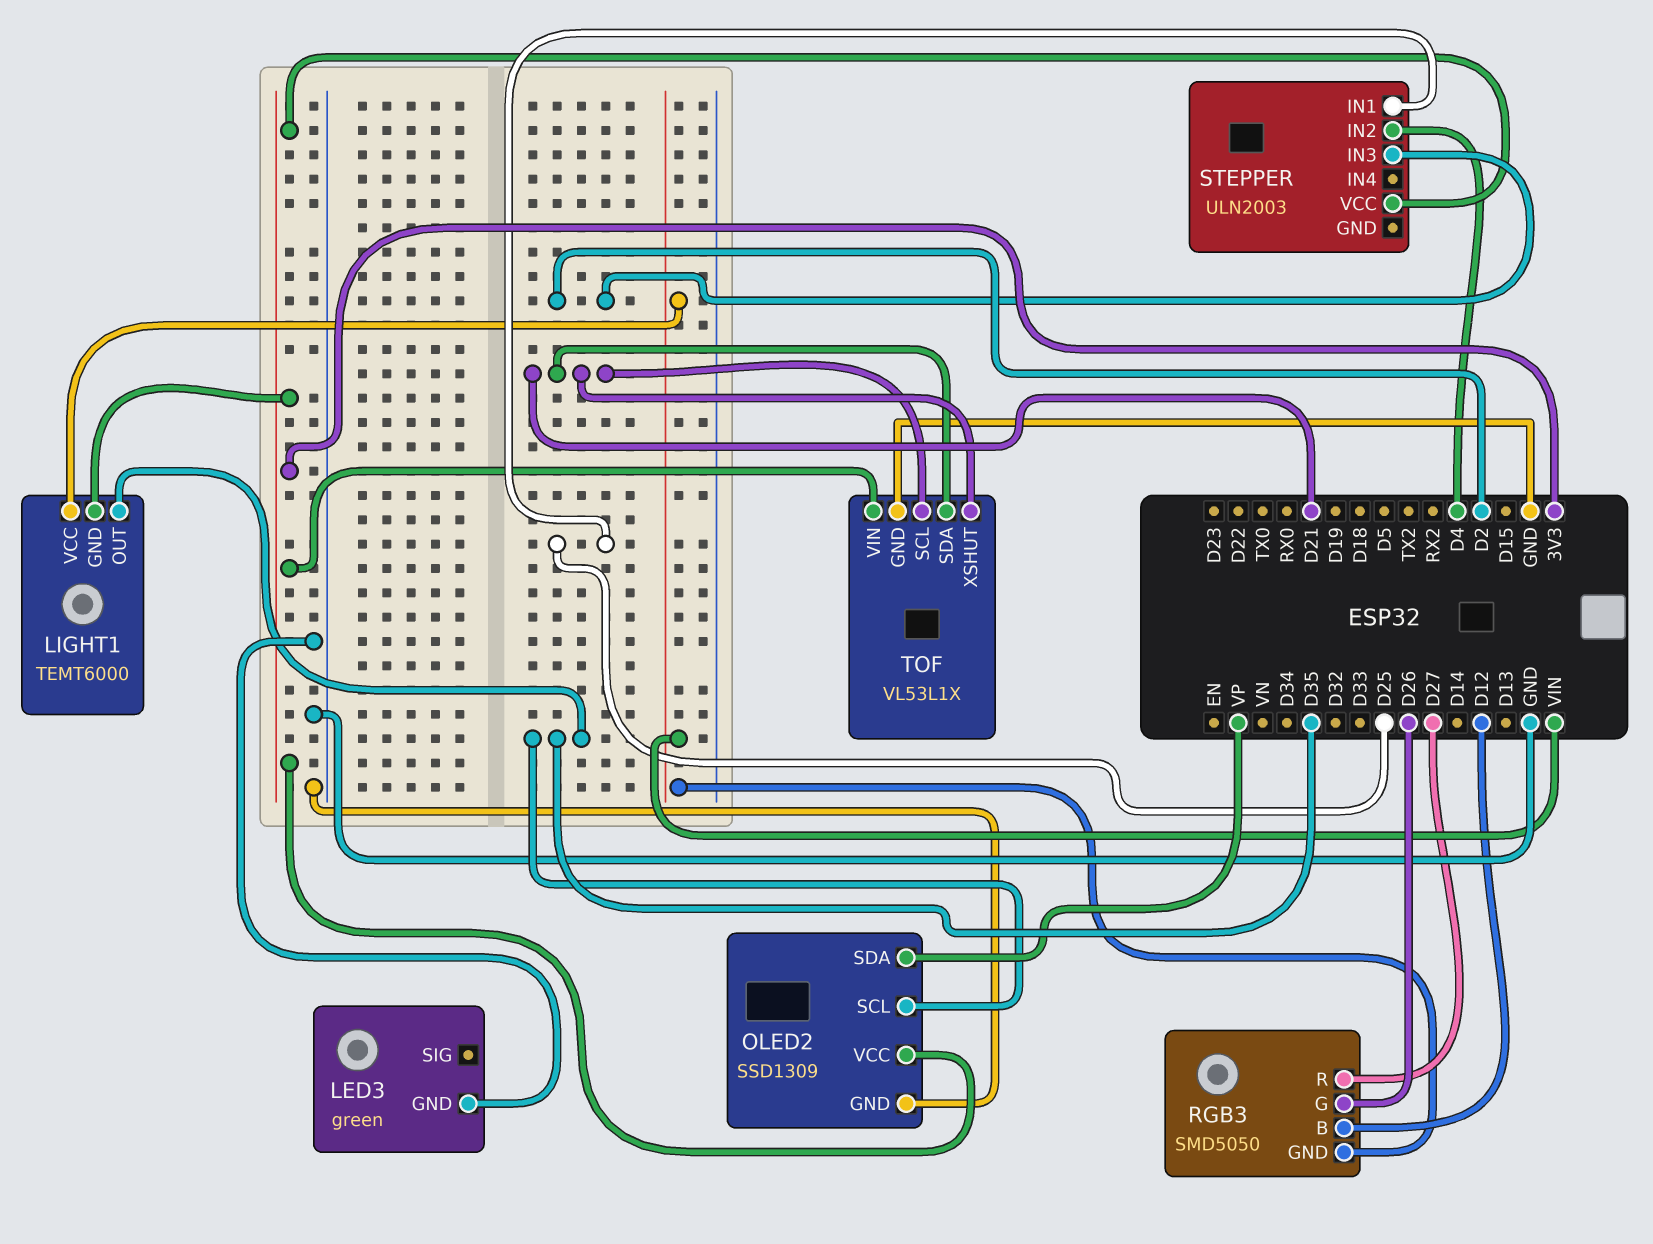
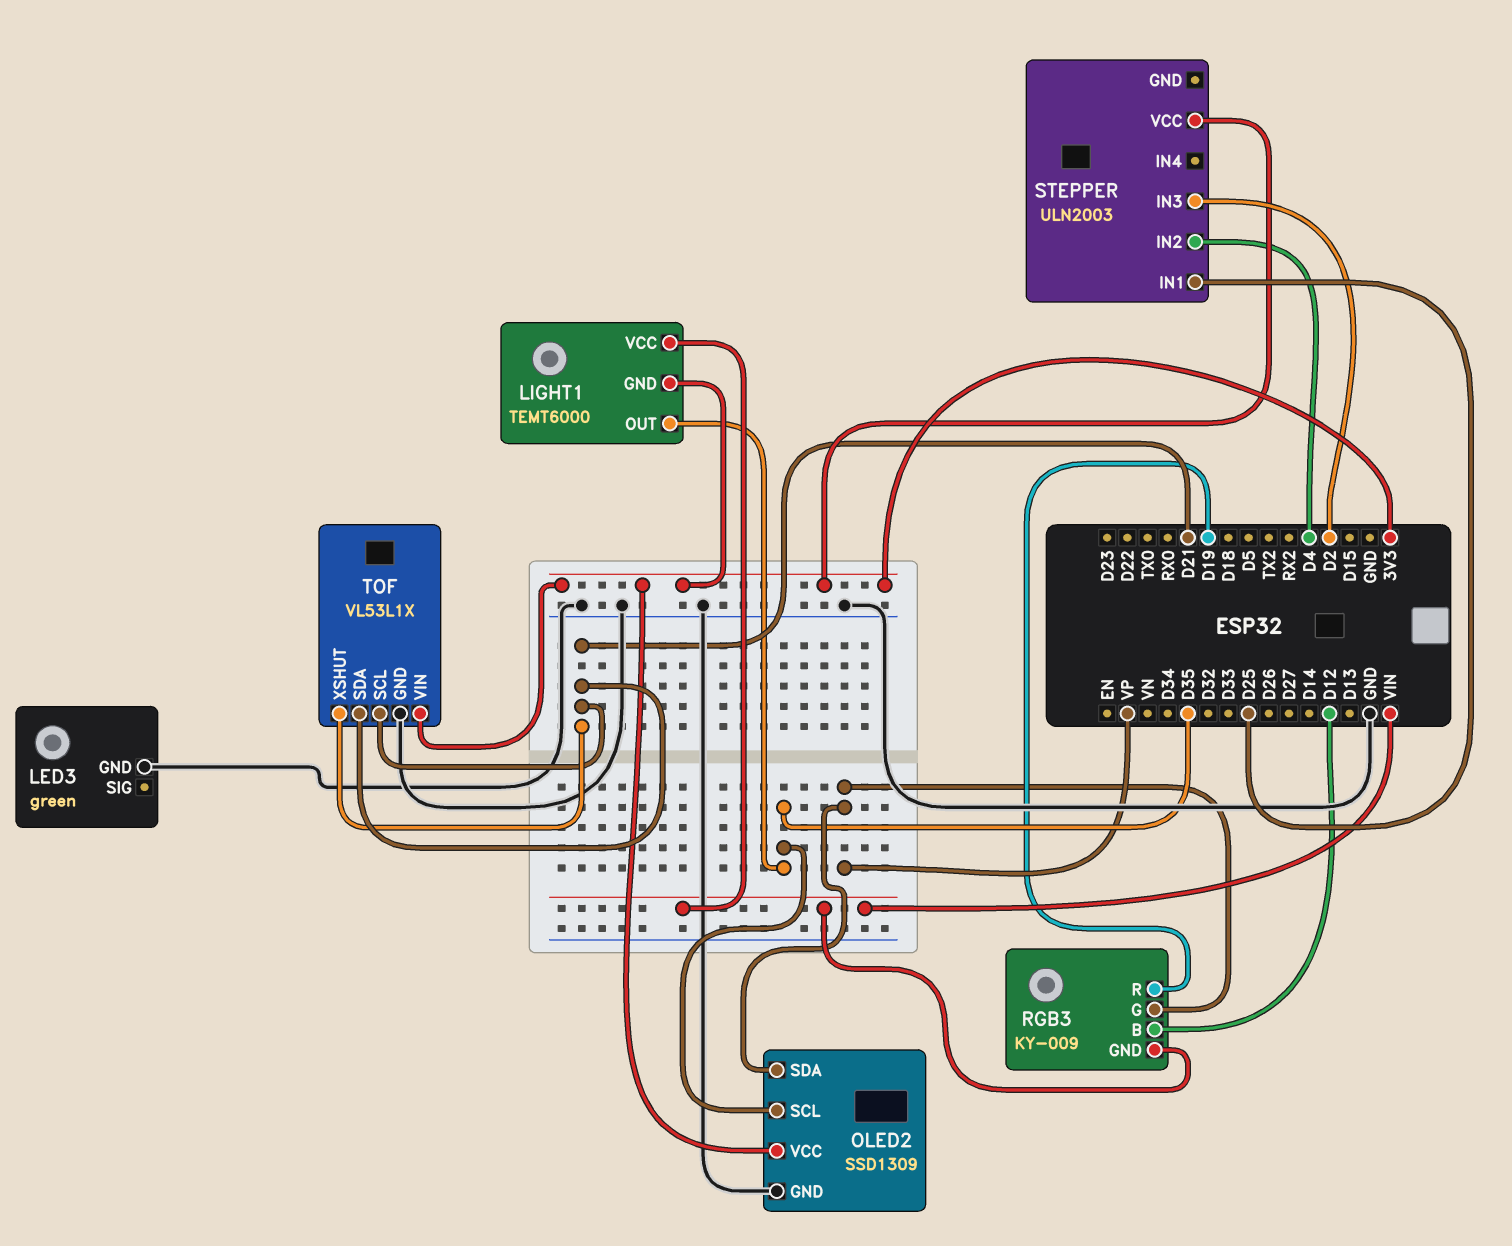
RGB3: SMD5050 -> KY-009
RGB3 pin G: D26 -> VP
RGB3 pin R: D27 -> D19

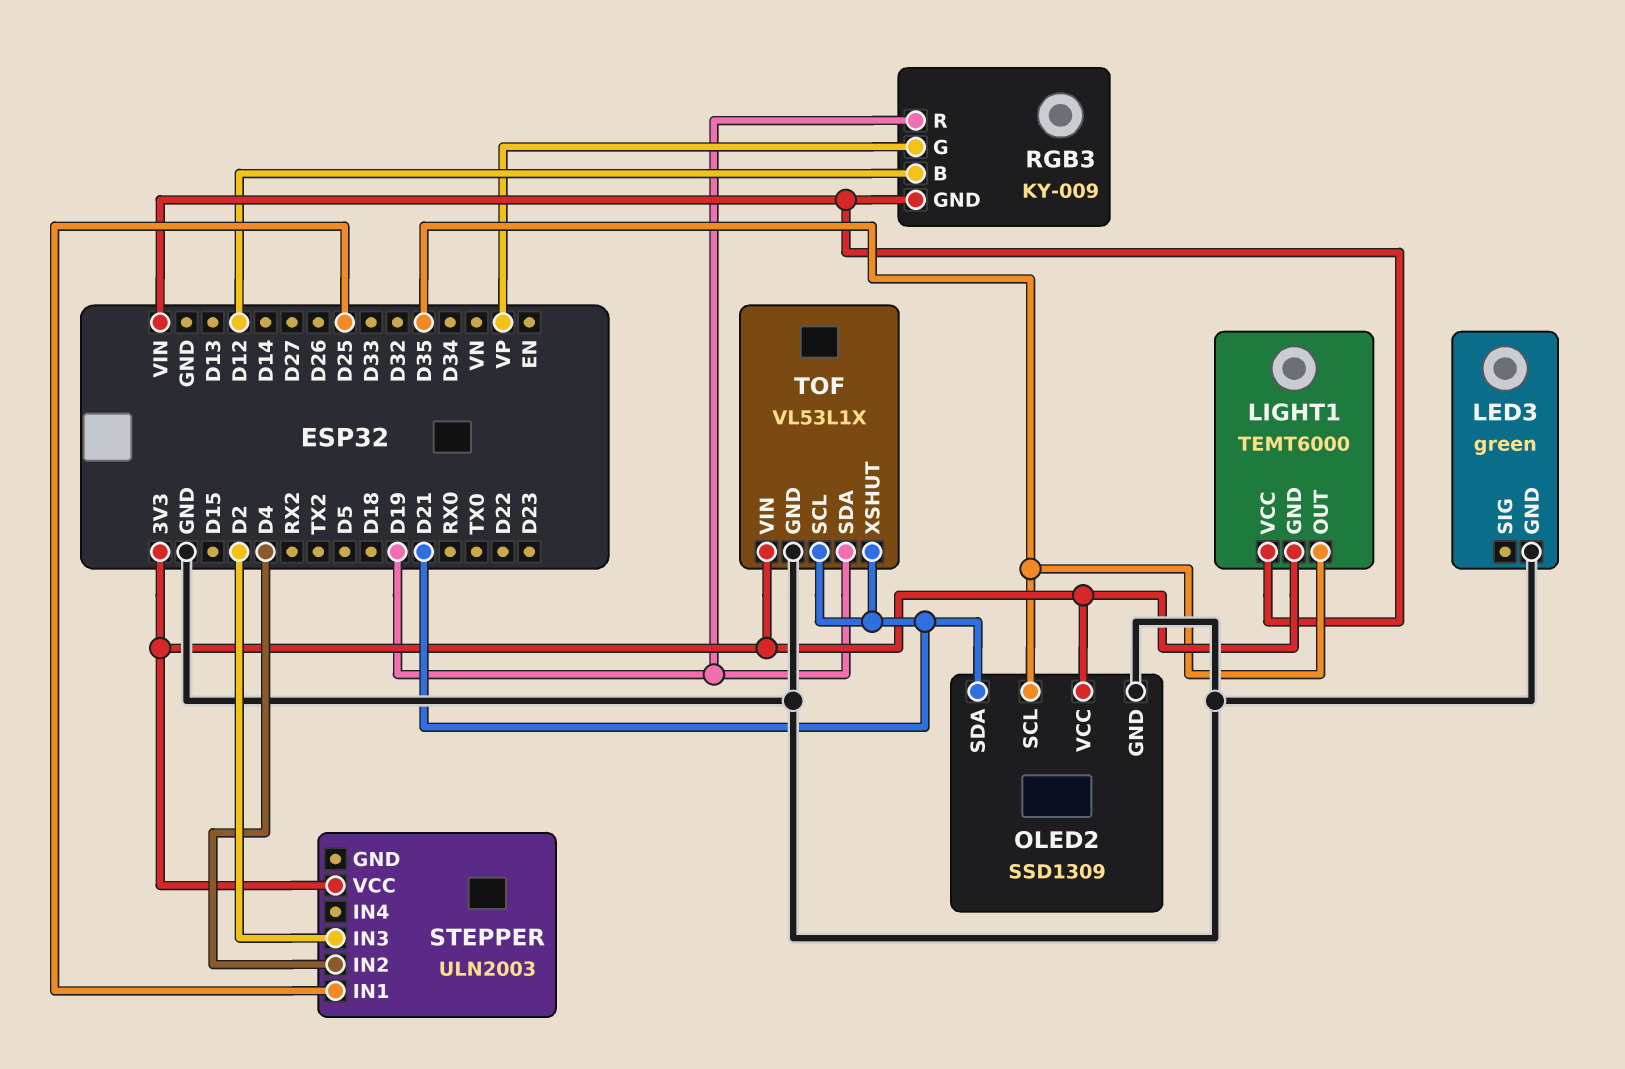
OLED2 pin SDA: VP -> D21
TOF pin SDA: D21 -> D19

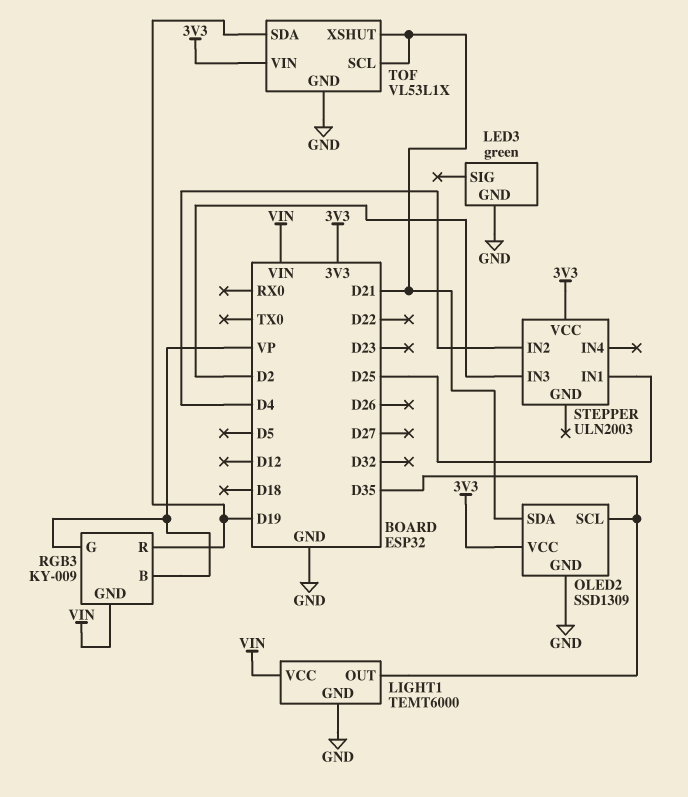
LIGHT1 pin GND: 3V3 -> GND
RGB3 pin B: D12 -> VP

